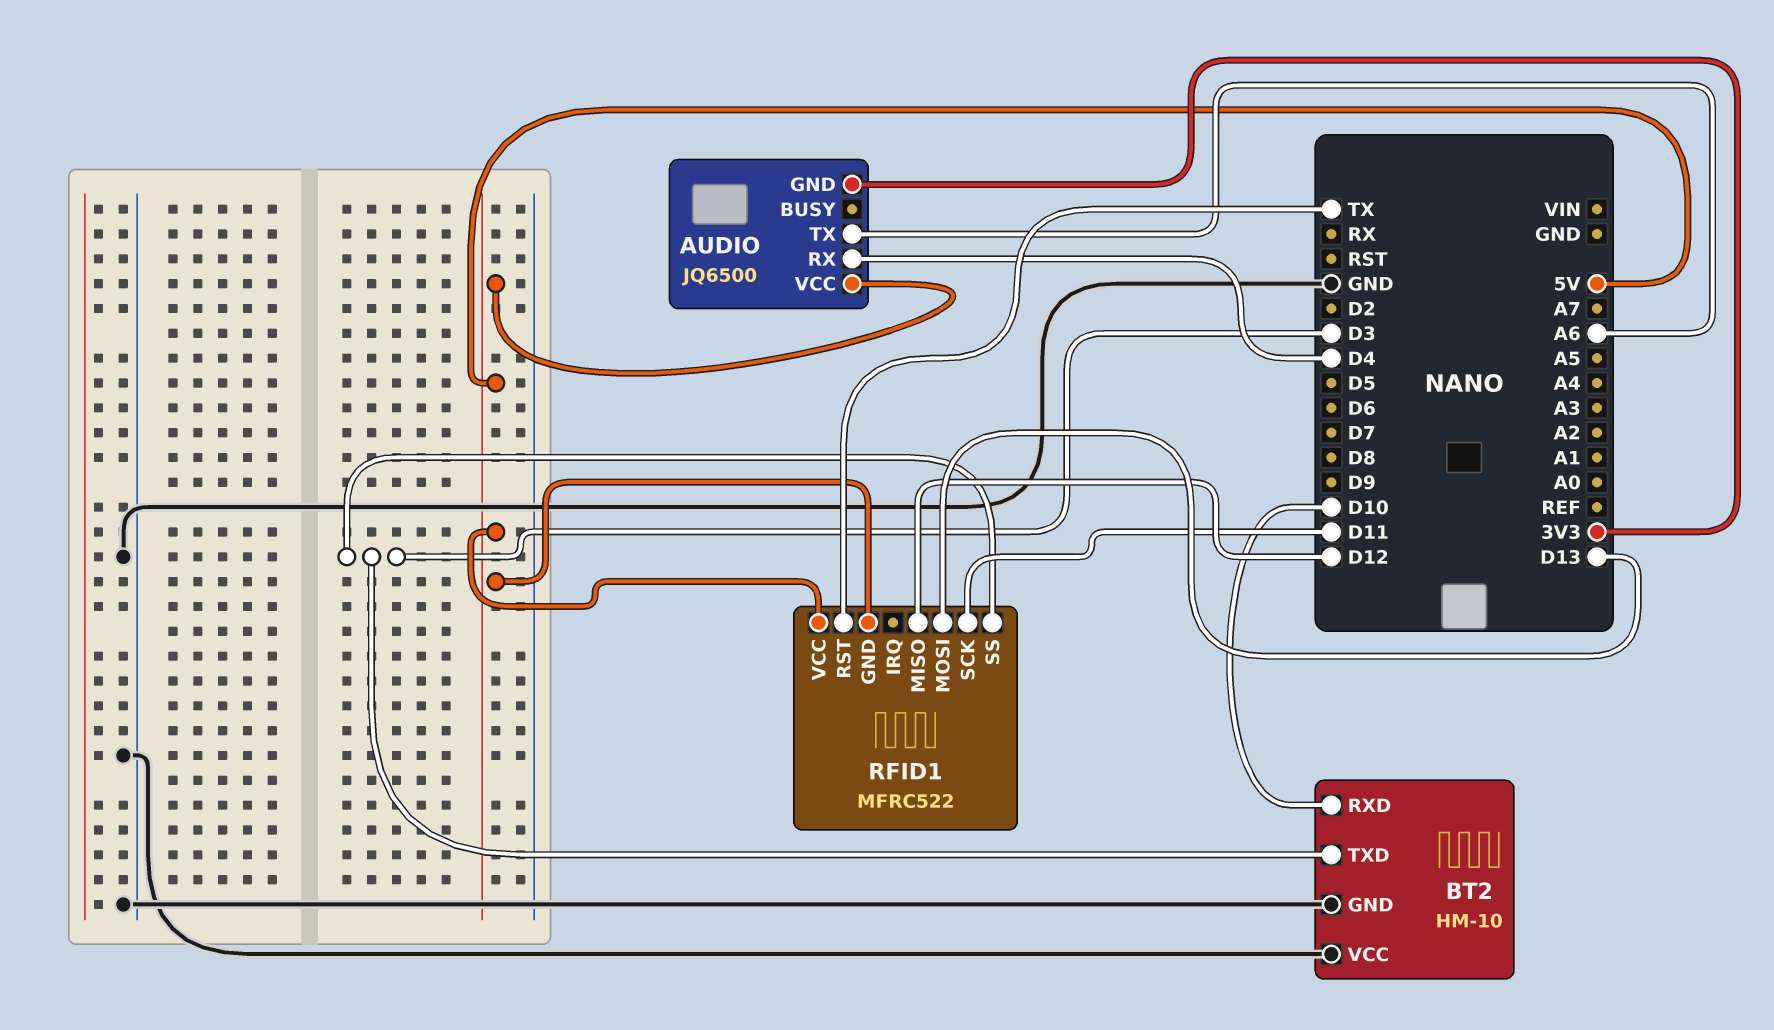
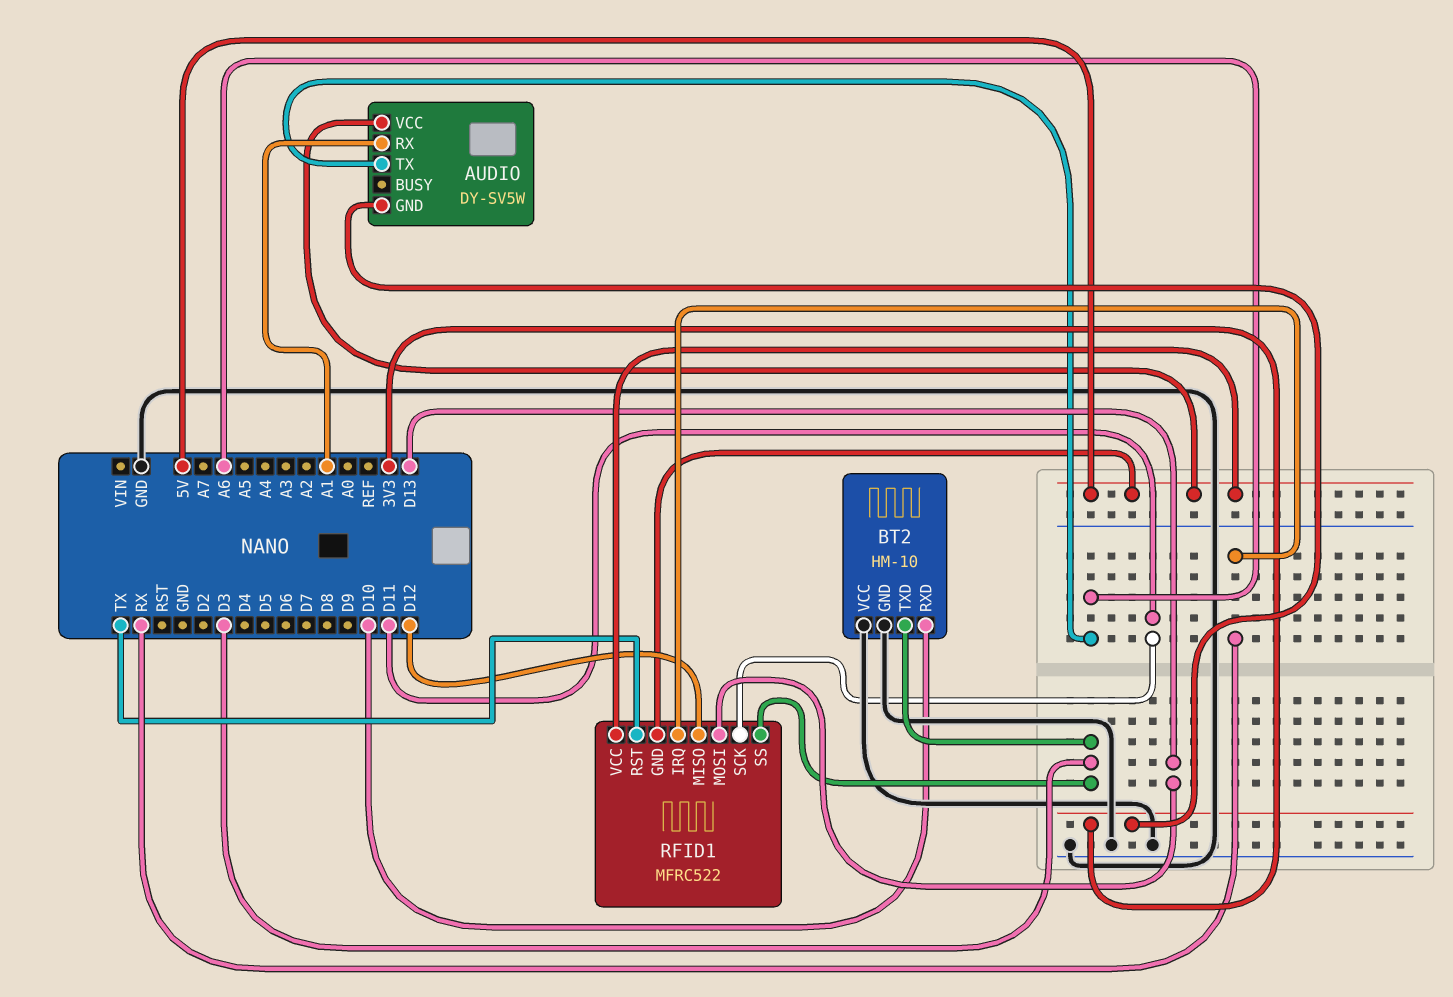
AUDIO: JQ6500 -> DY-SV5W
AUDIO pin RX: D4 -> A1
RFID1 pin IRQ: none -> RX

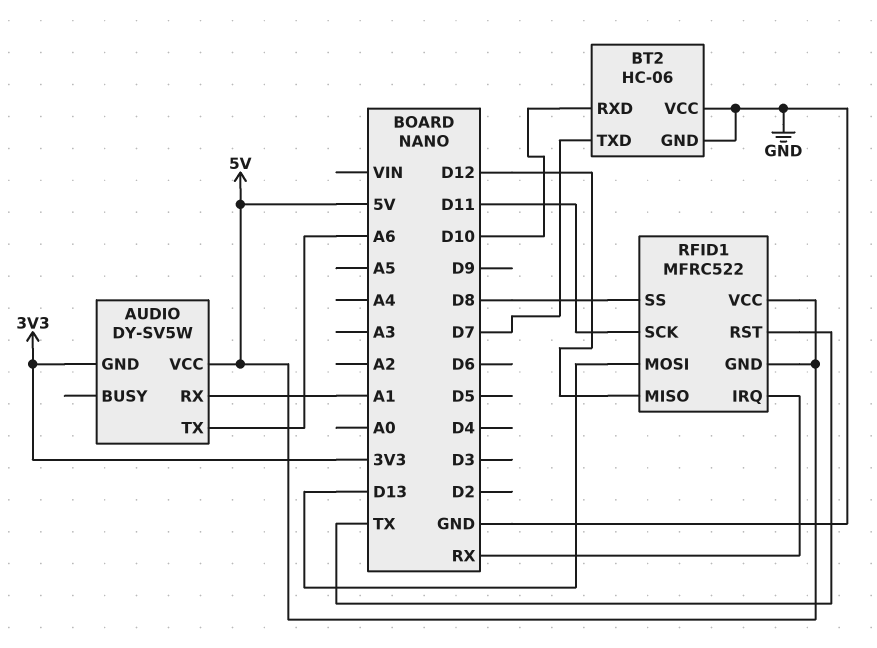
BT2: HM-10 -> HC-06
BT2 pin TXD: D3 -> D7
RFID1 pin SS: D3 -> D8

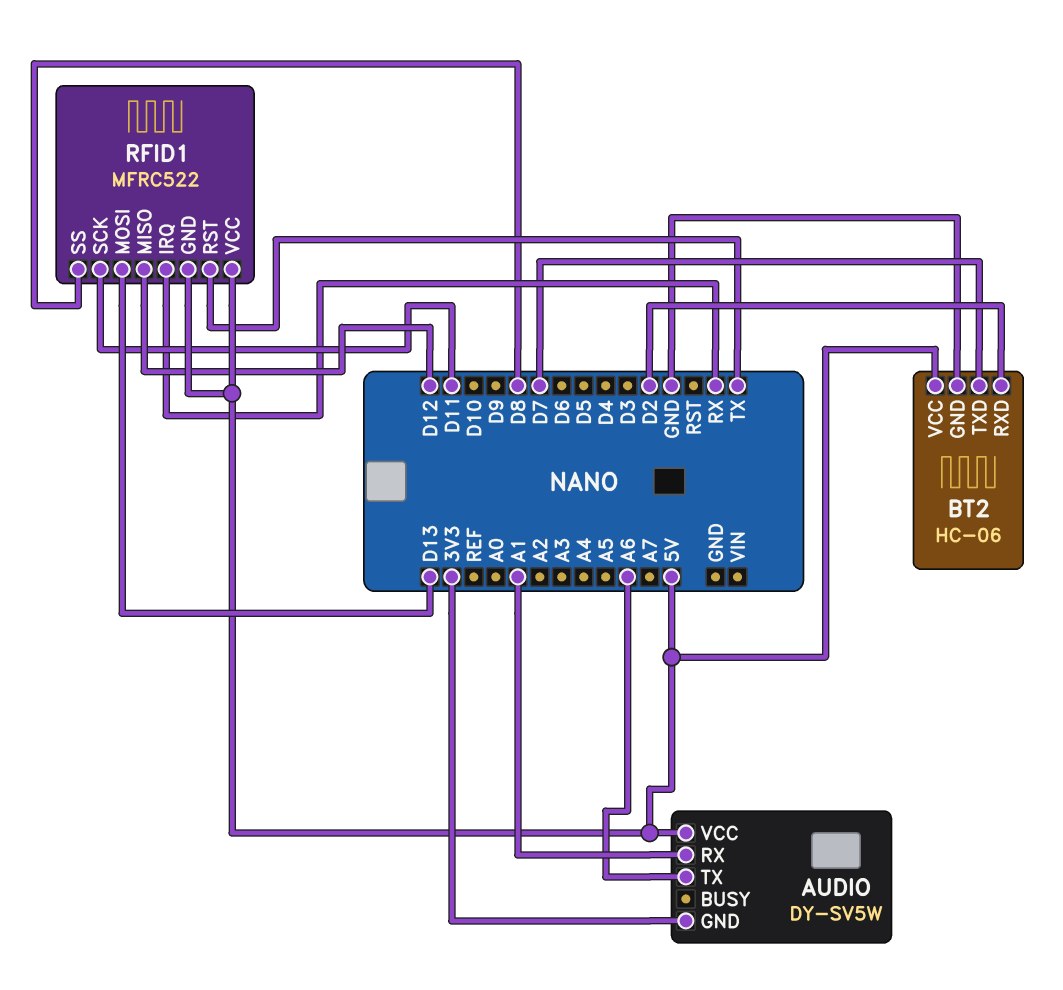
BT2 pin RXD: D10 -> D2
BT2 pin VCC: GND -> 5V

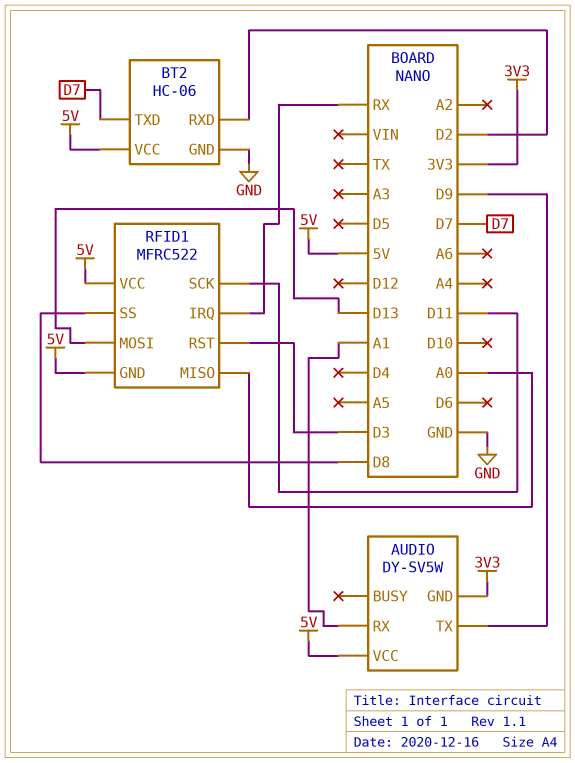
AUDIO pin TX: A6 -> D9
RFID1 pin MISO: D12 -> A0
RFID1 pin RST: TX -> D3

